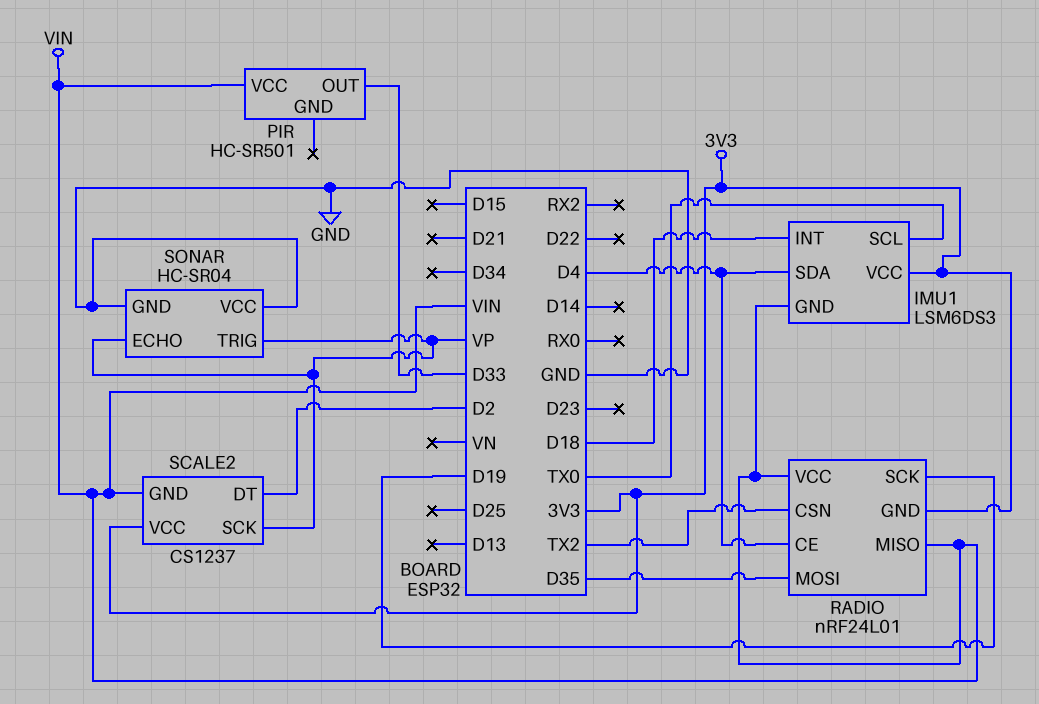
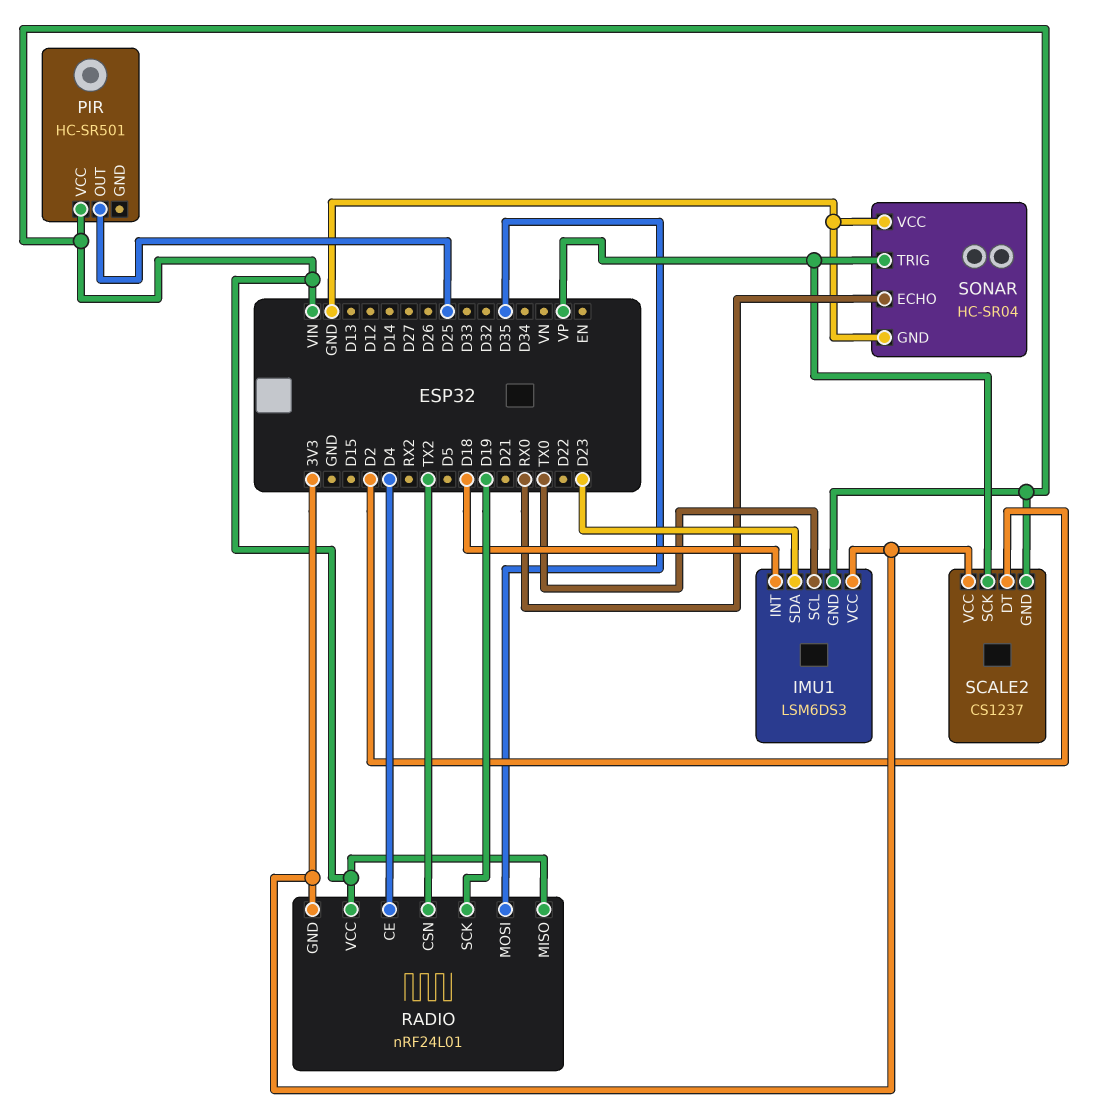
IMU1 pin SDA: D4 -> D23
PIR pin OUT: D33 -> D25
SONAR pin ECHO: VP -> RX0

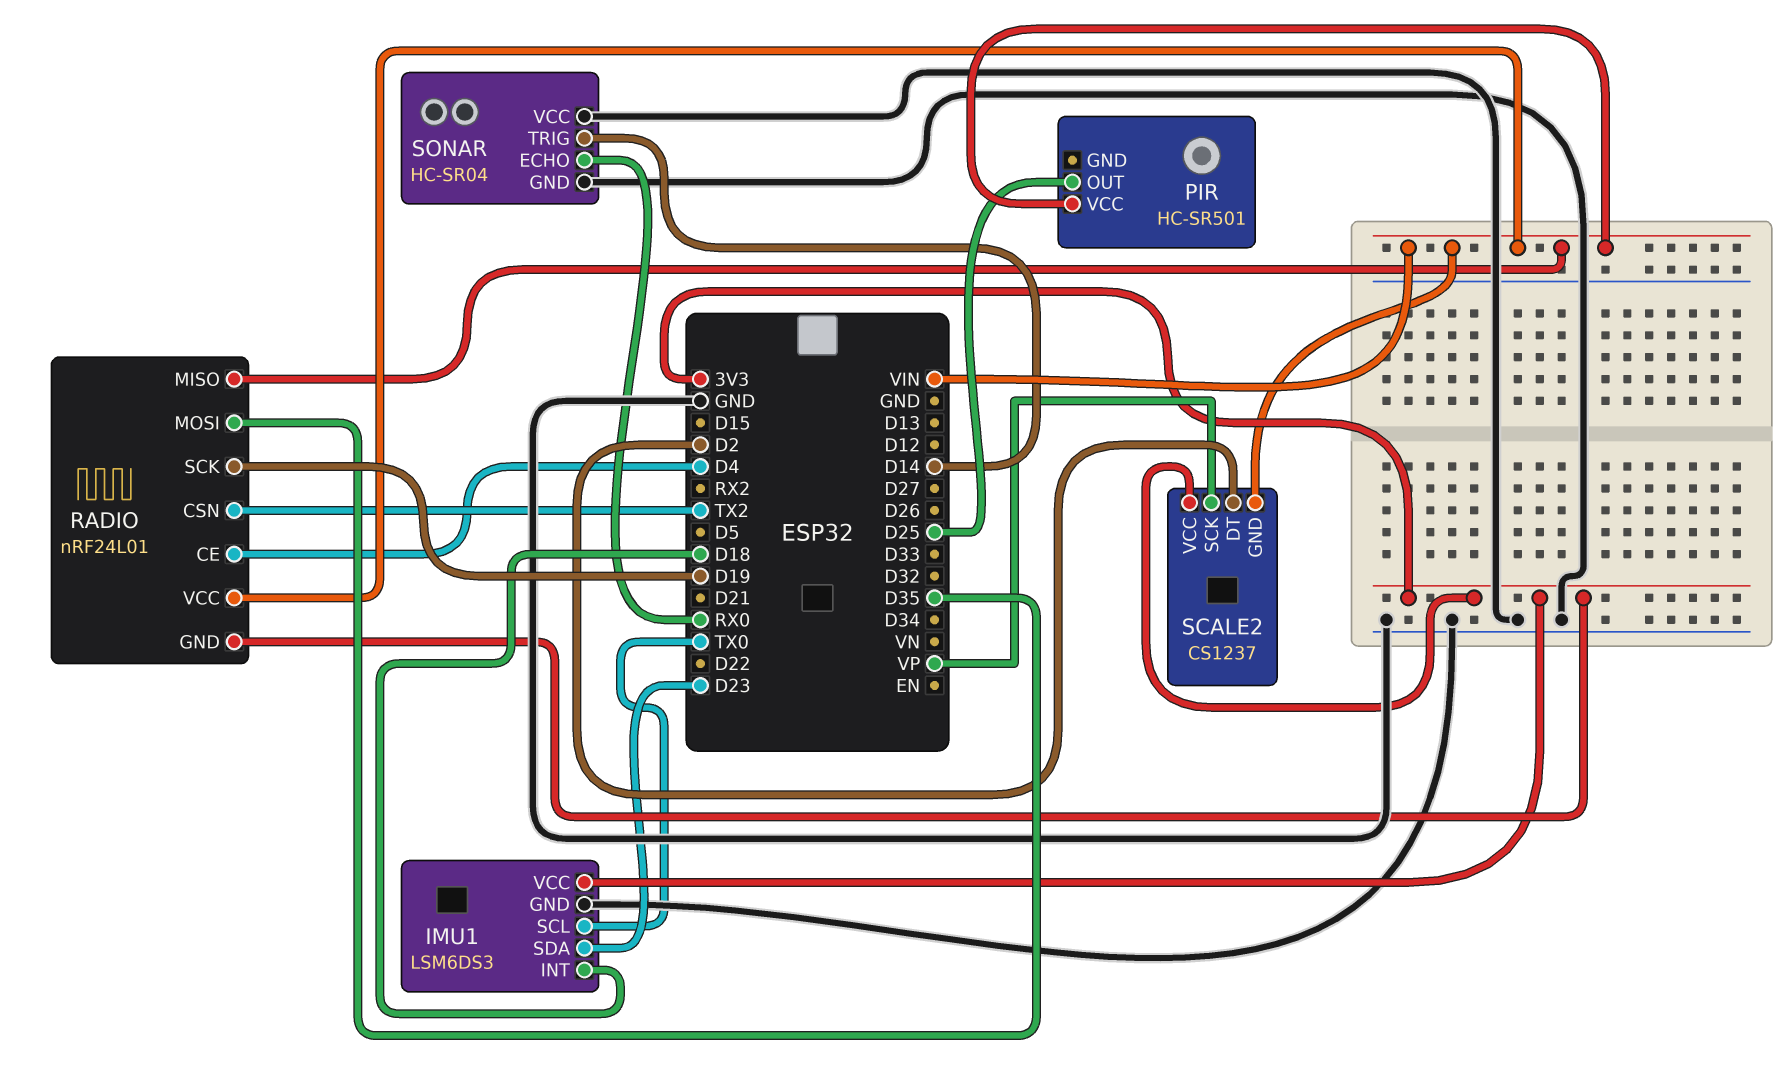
IMU1 pin GND: VIN -> GND
SONAR pin TRIG: VP -> D14

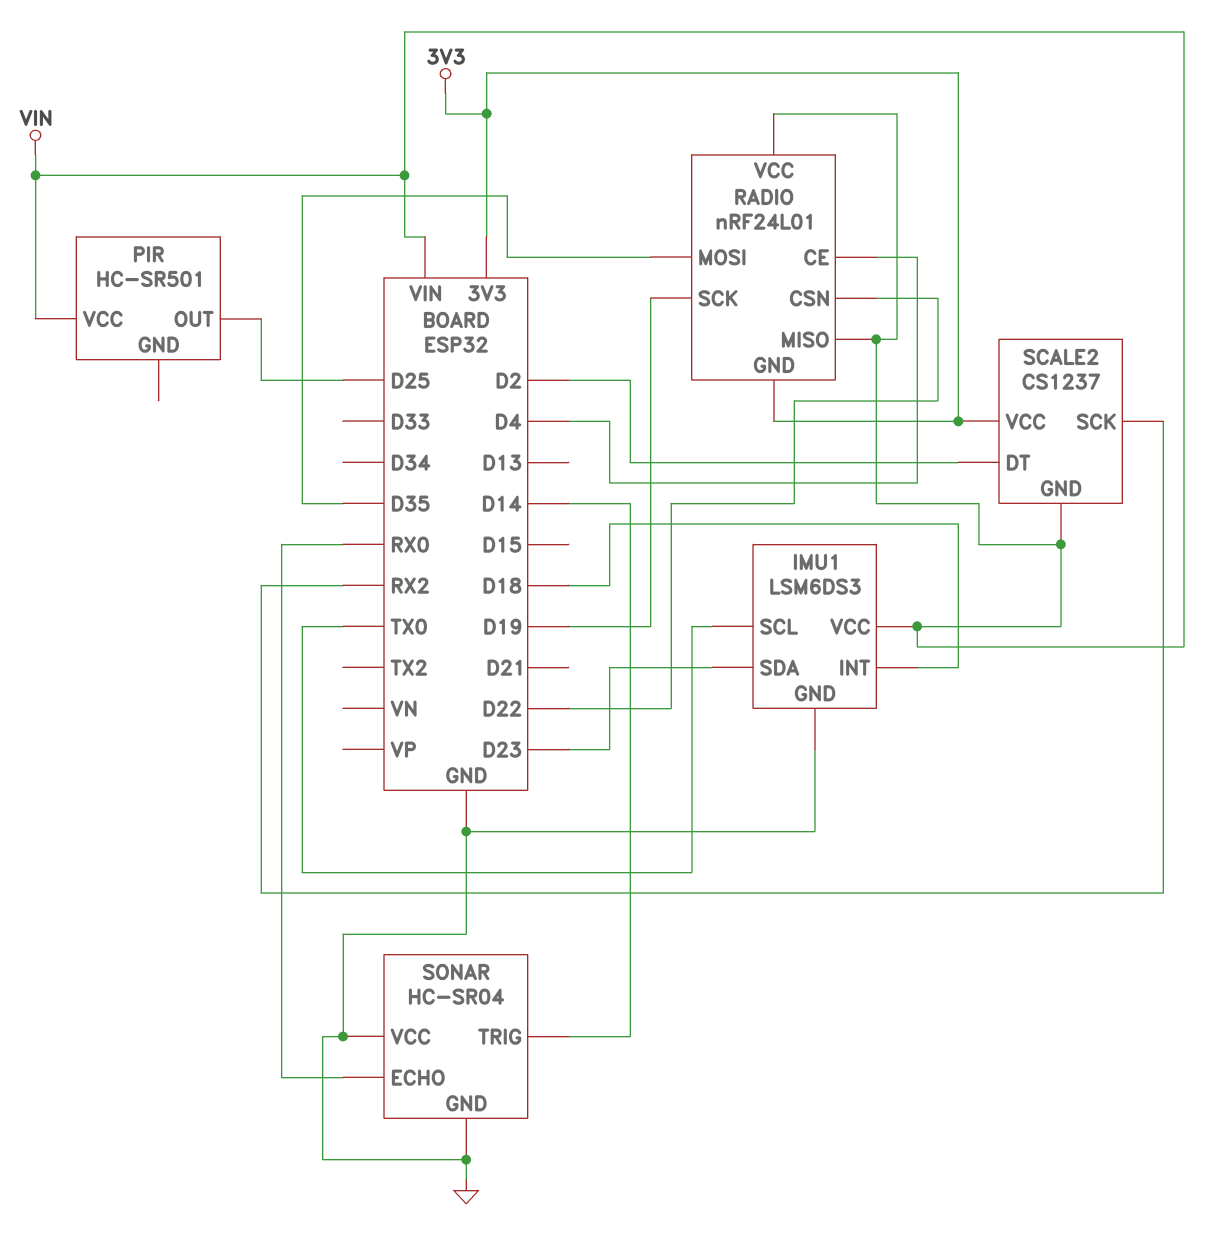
IMU1 pin VCC: 3V3 -> VIN
RADIO pin CSN: TX2 -> D22
SCALE2 pin SCK: VP -> RX2

